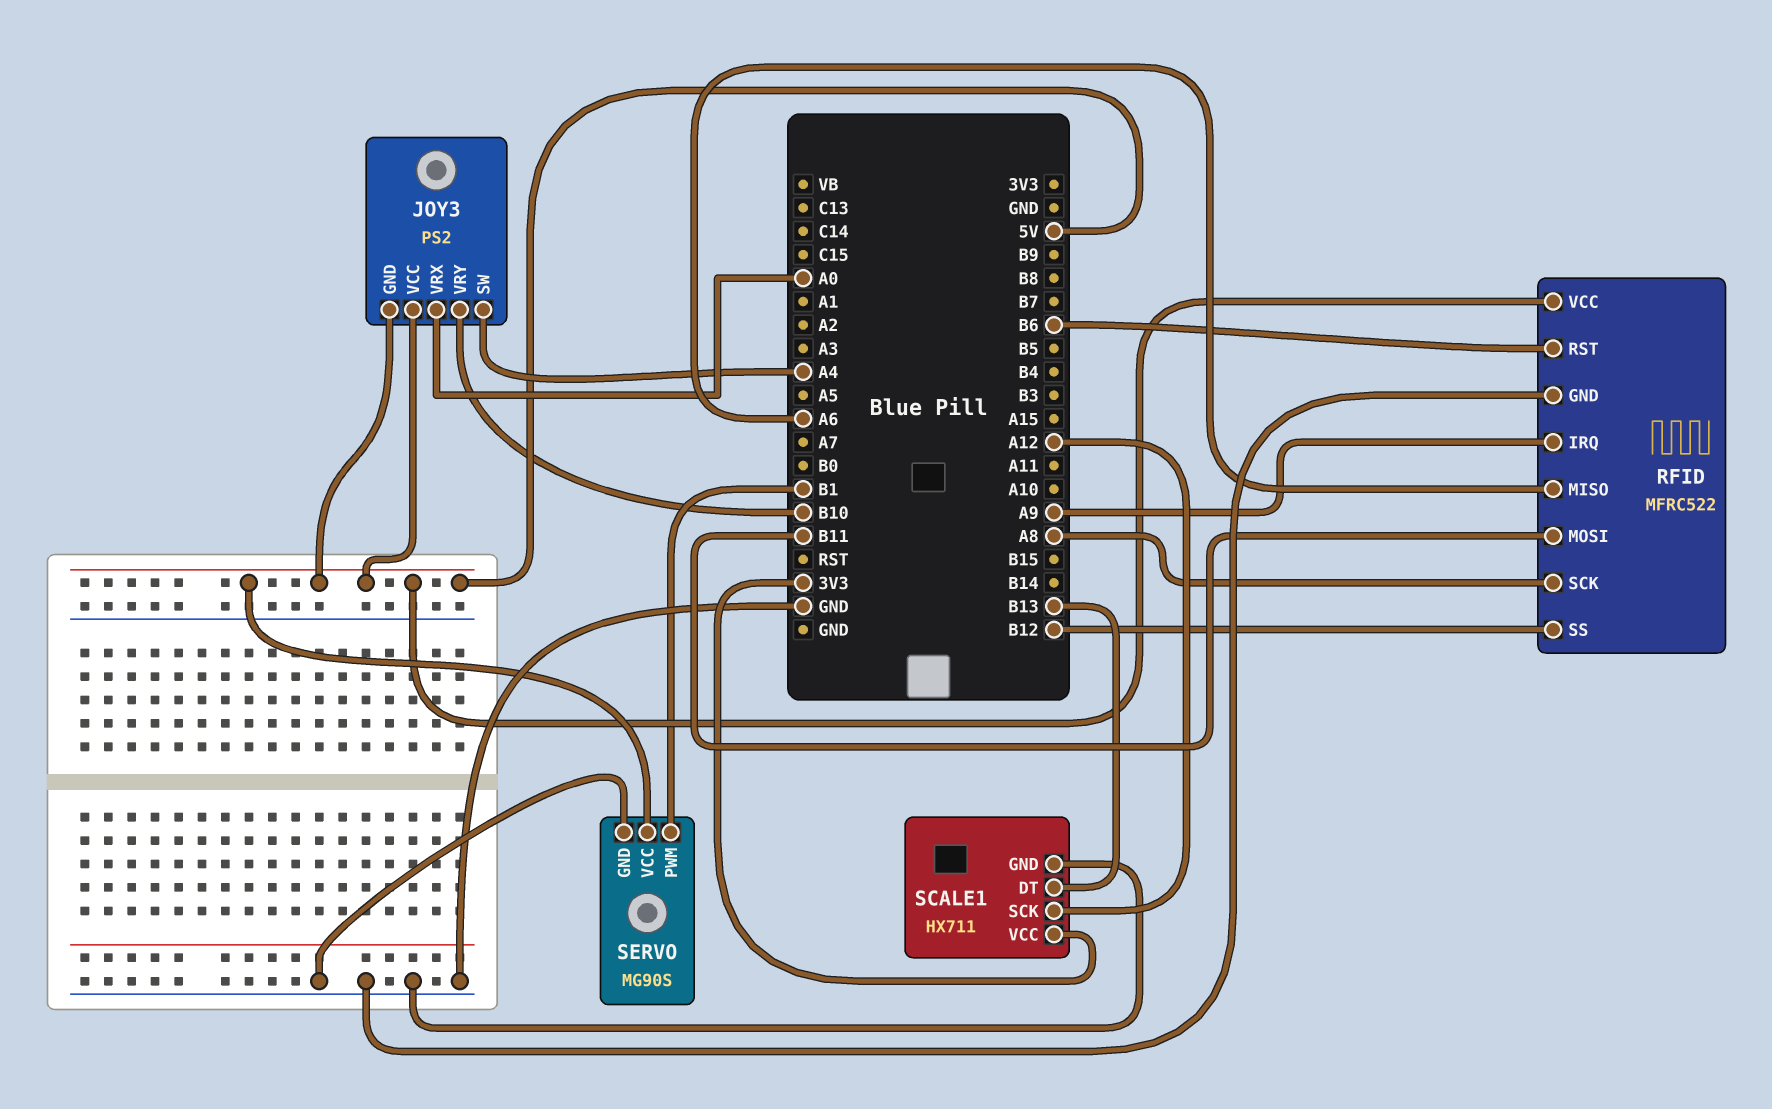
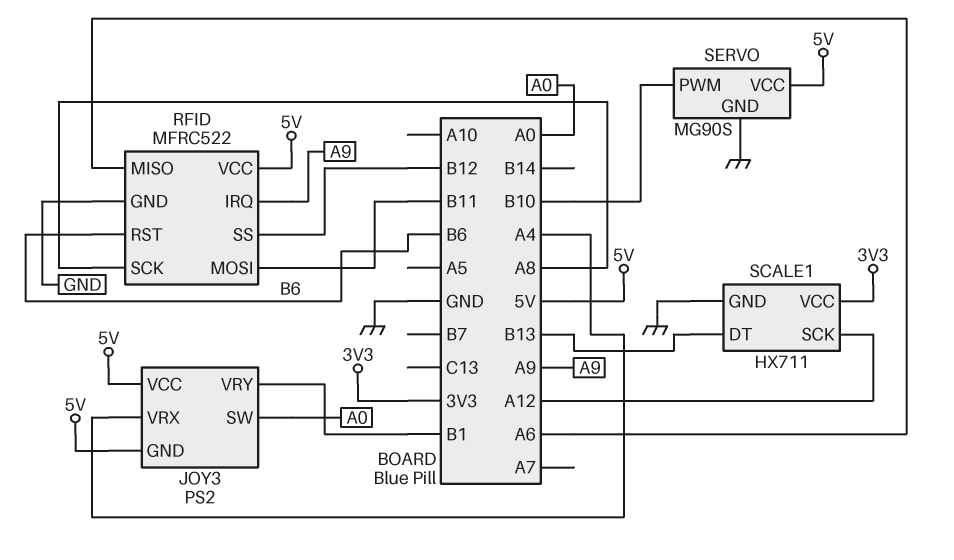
JOY3 pin SW: A4 -> A0
JOY3 pin VRX: A0 -> A4
JOY3 pin VRY: B10 -> B1
SERVO pin PWM: B1 -> B10

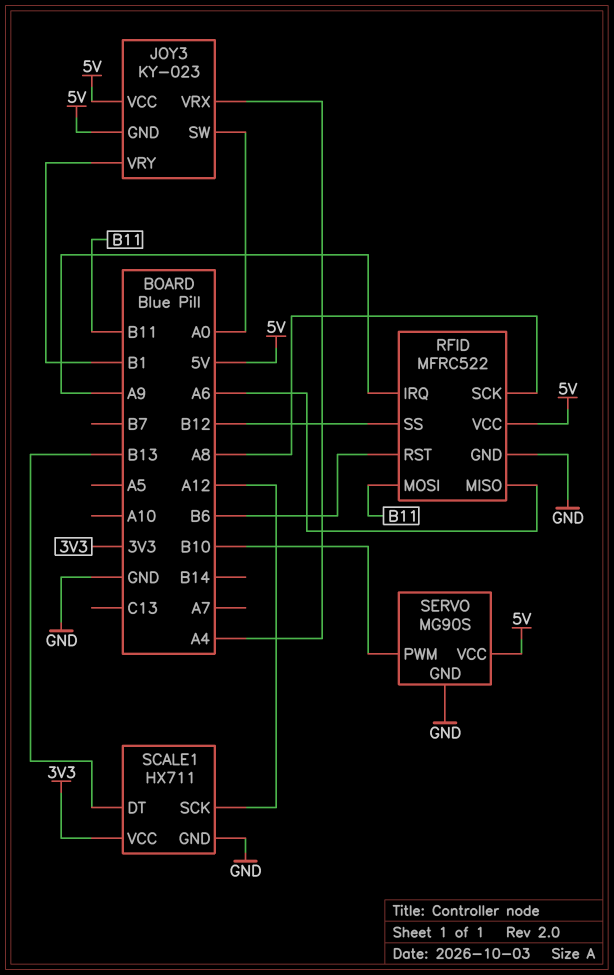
JOY3: PS2 -> KY-023

